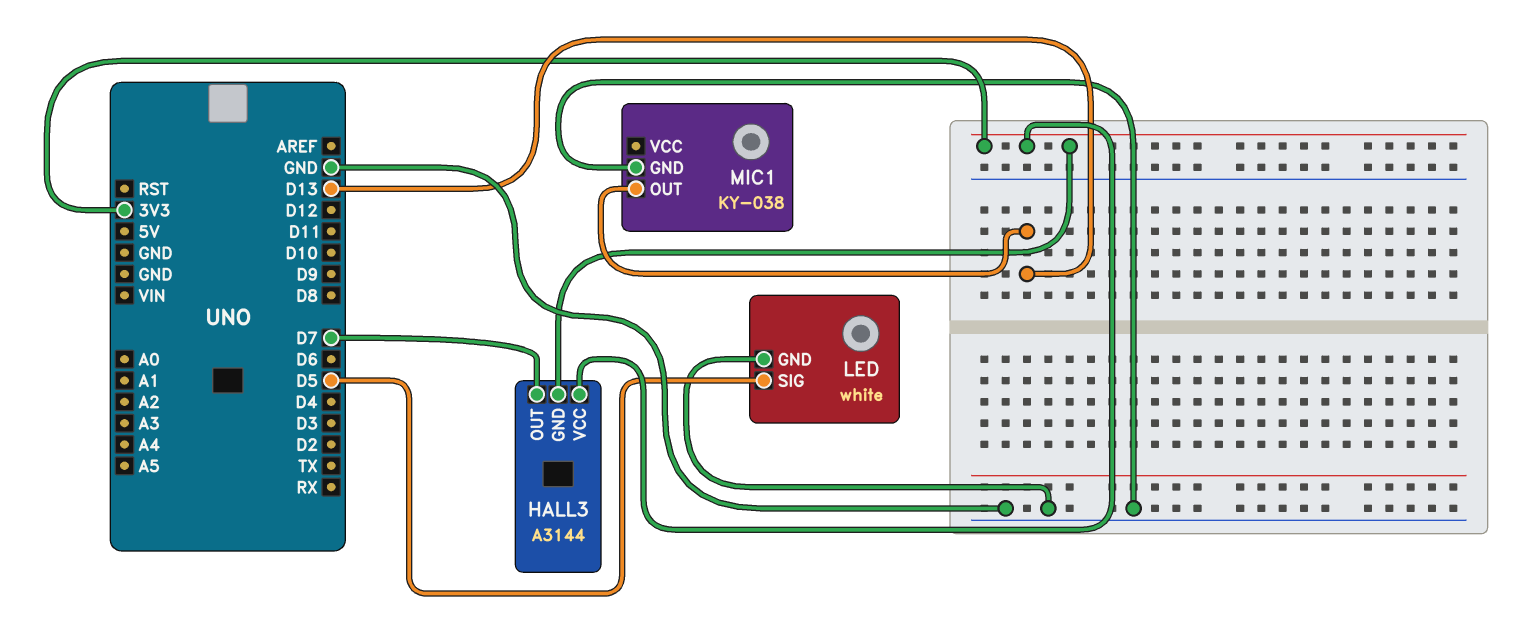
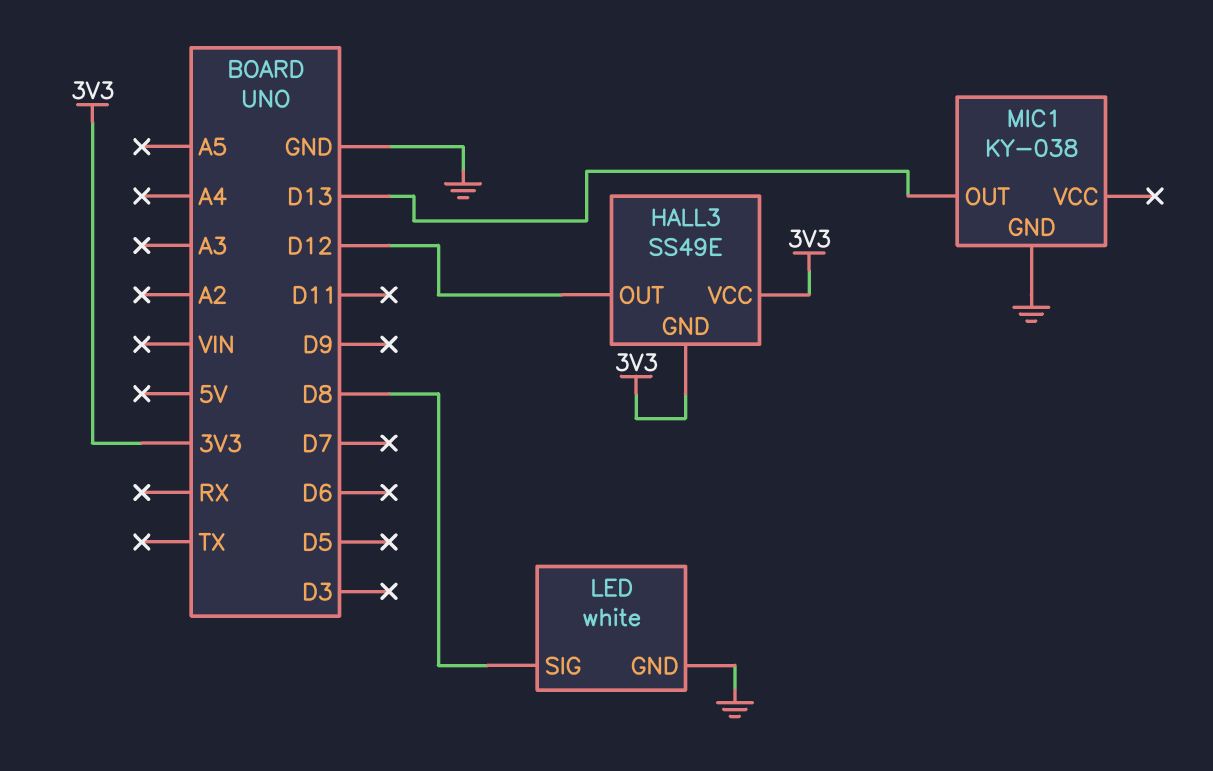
HALL3: A3144 -> SS49E
HALL3 pin OUT: D7 -> D12
LED pin SIG: D5 -> D8

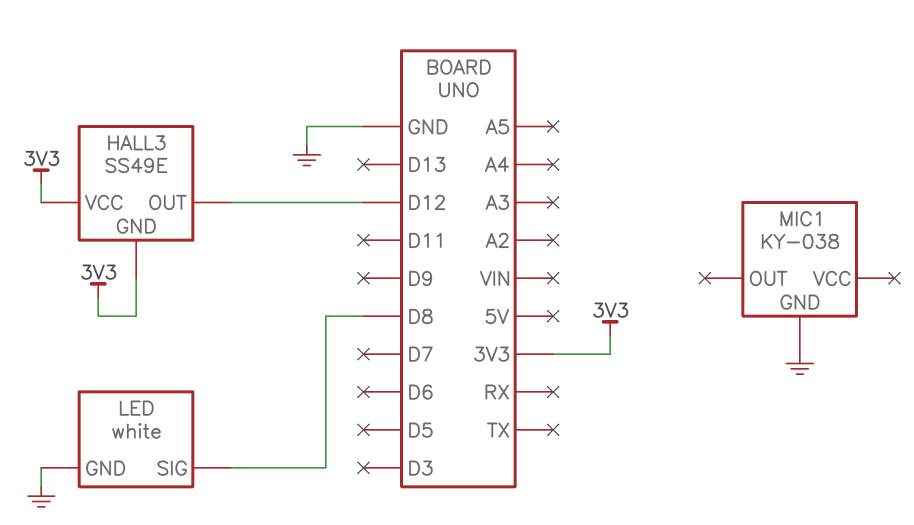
MIC1 pin OUT: D13 -> none

